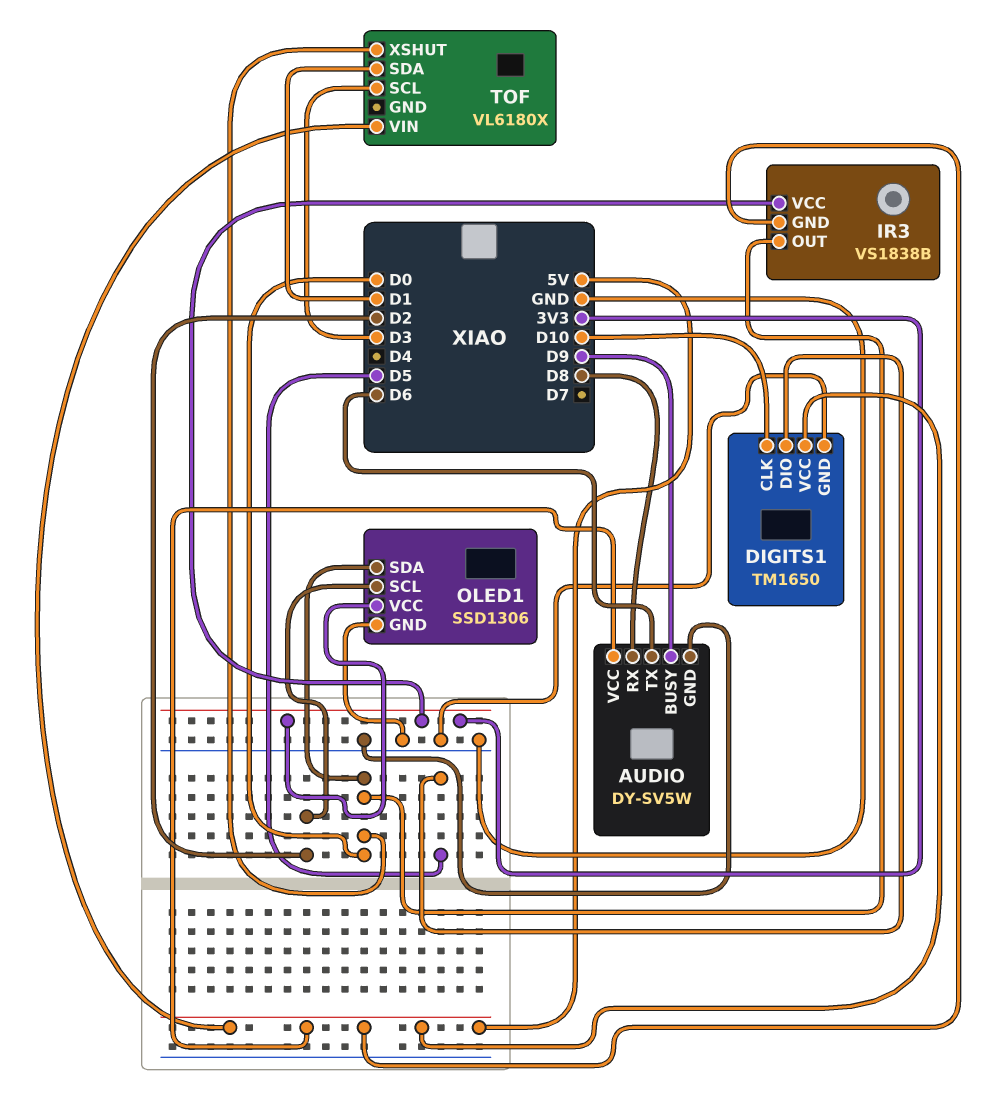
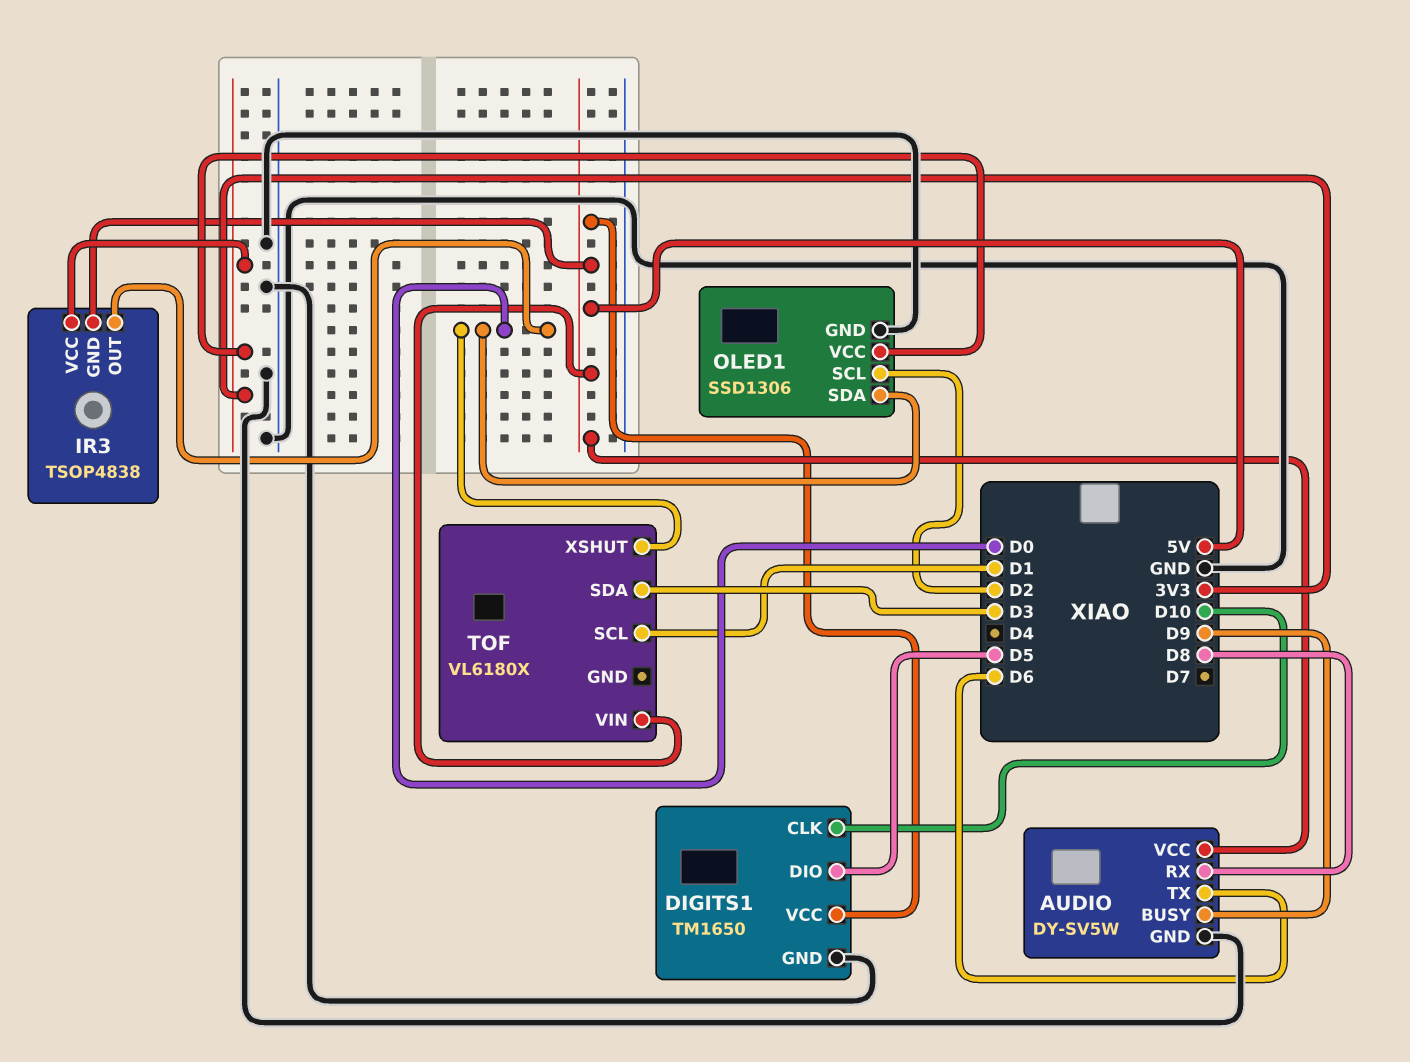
IR3: VS1838B -> TSOP4838
TOF pin SCL: D3 -> D1
TOF pin SDA: D1 -> D3

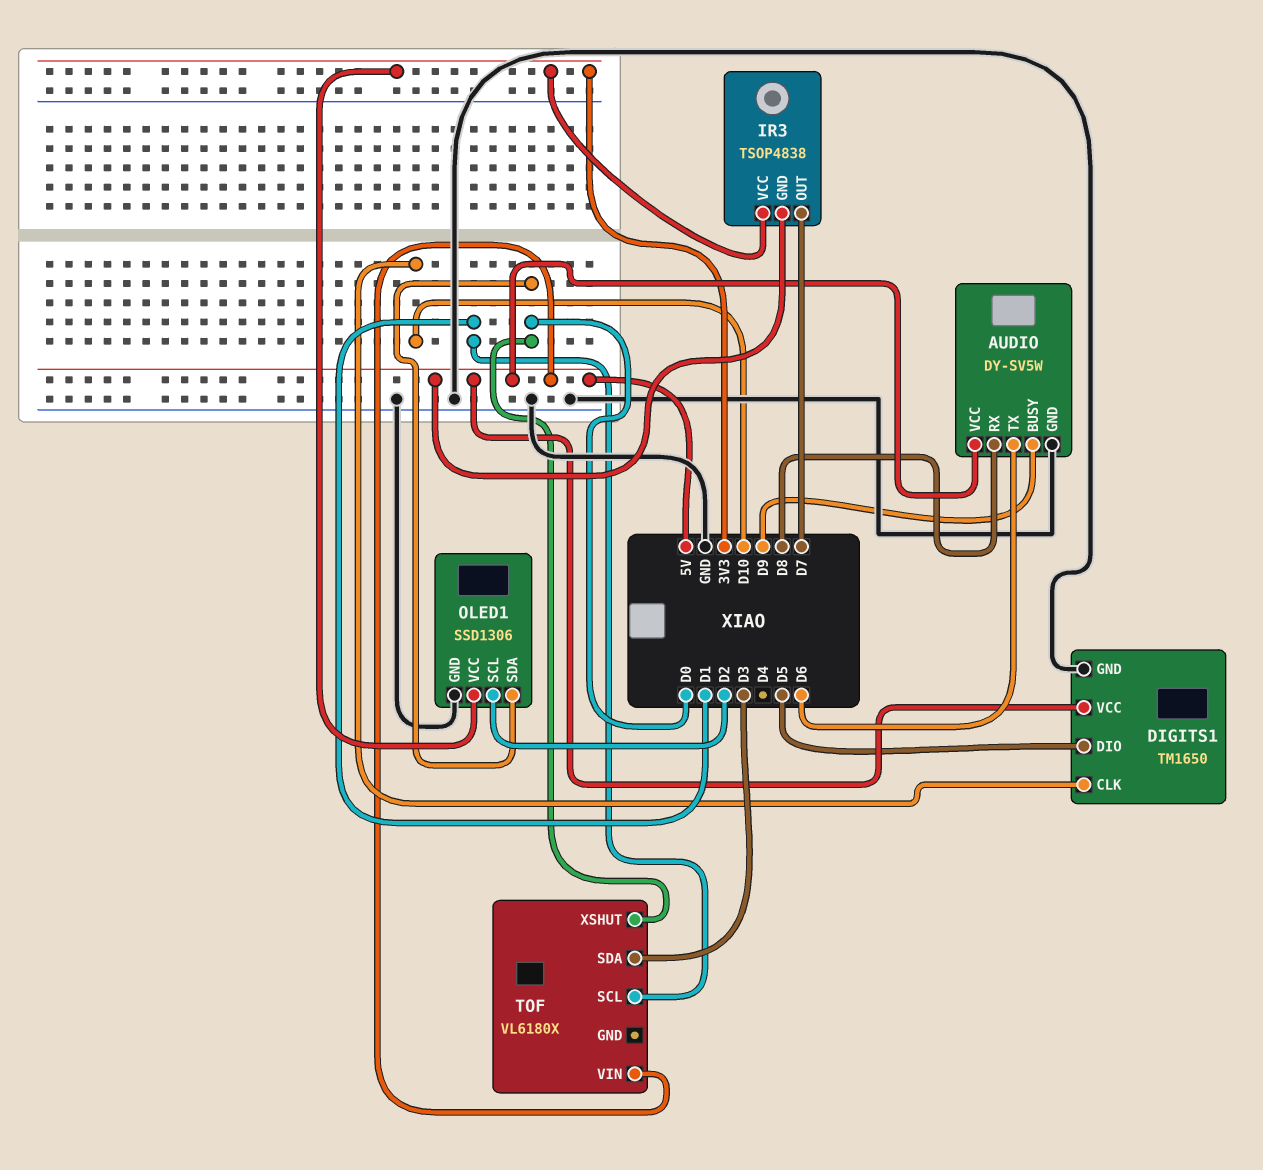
IR3 pin OUT: D0 -> D7

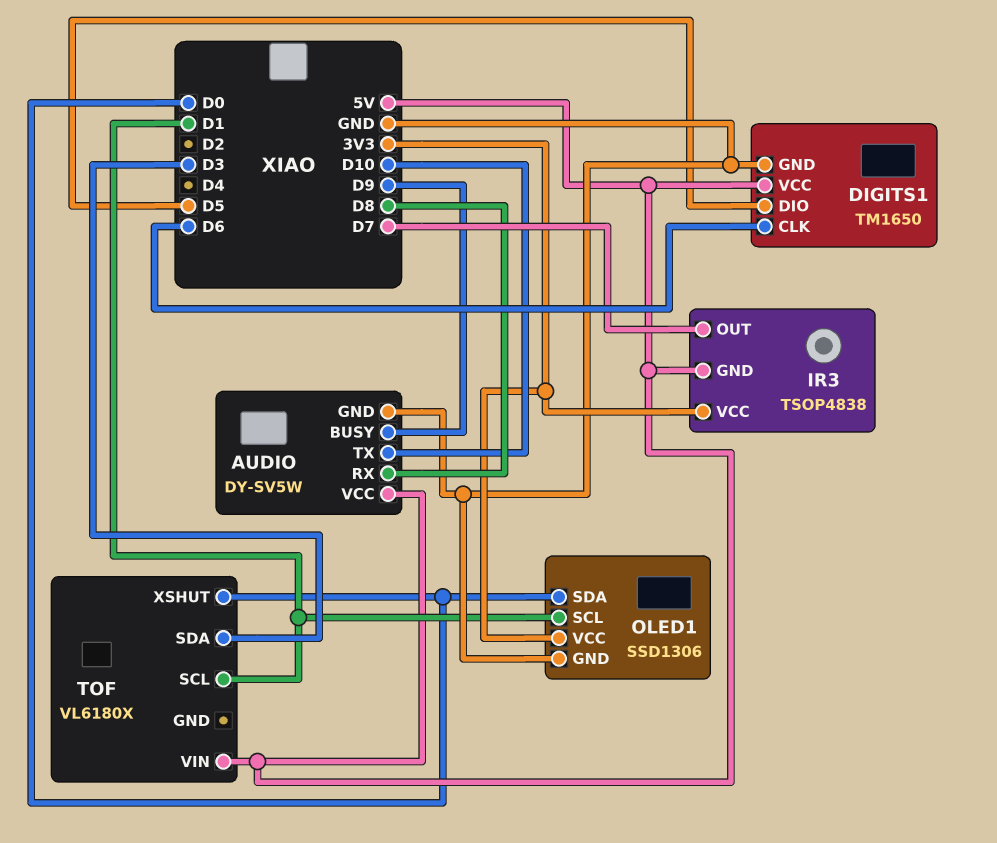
AUDIO pin TX: D6 -> D10
DIGITS1 pin CLK: D10 -> D6
OLED1 pin SCL: D2 -> D1

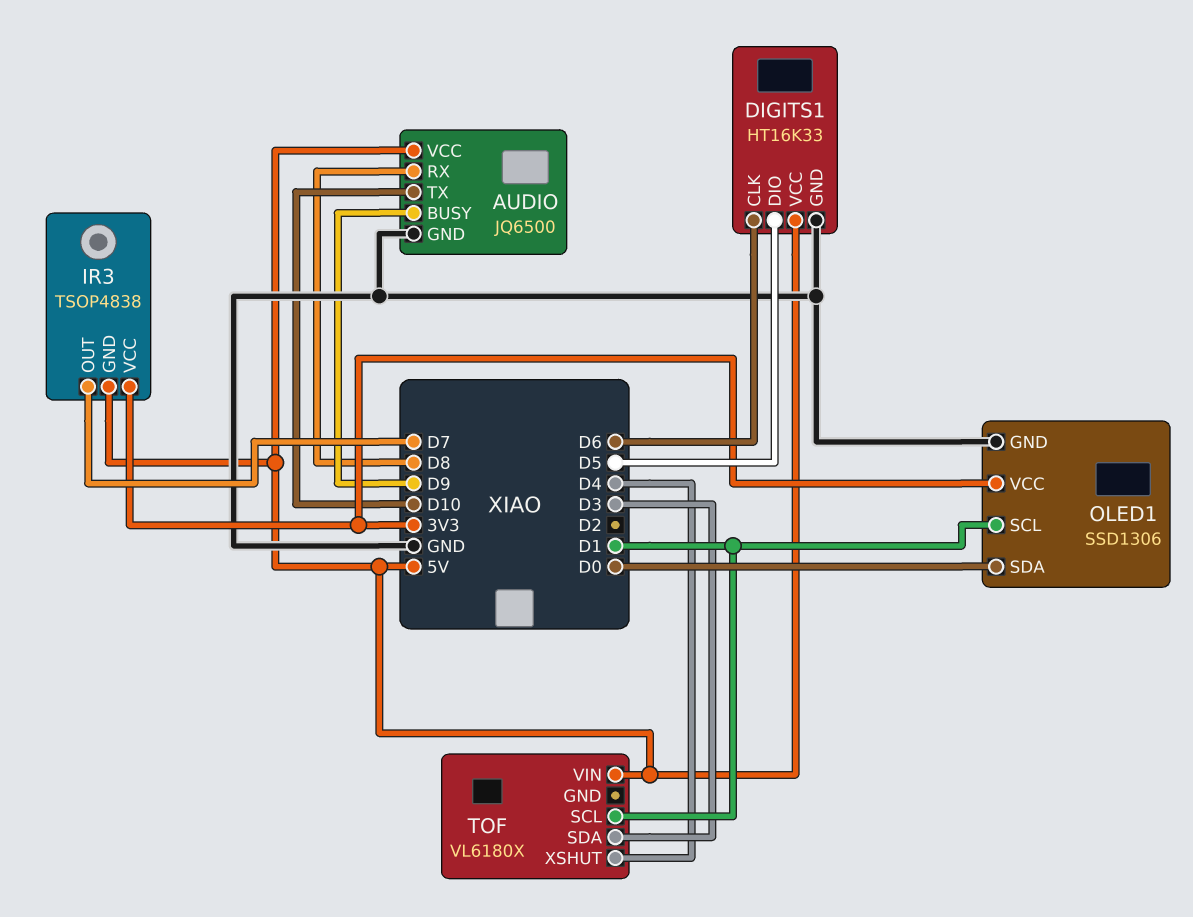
AUDIO: DY-SV5W -> JQ6500
DIGITS1: TM1650 -> HT16K33
TOF pin XSHUT: D0 -> D4

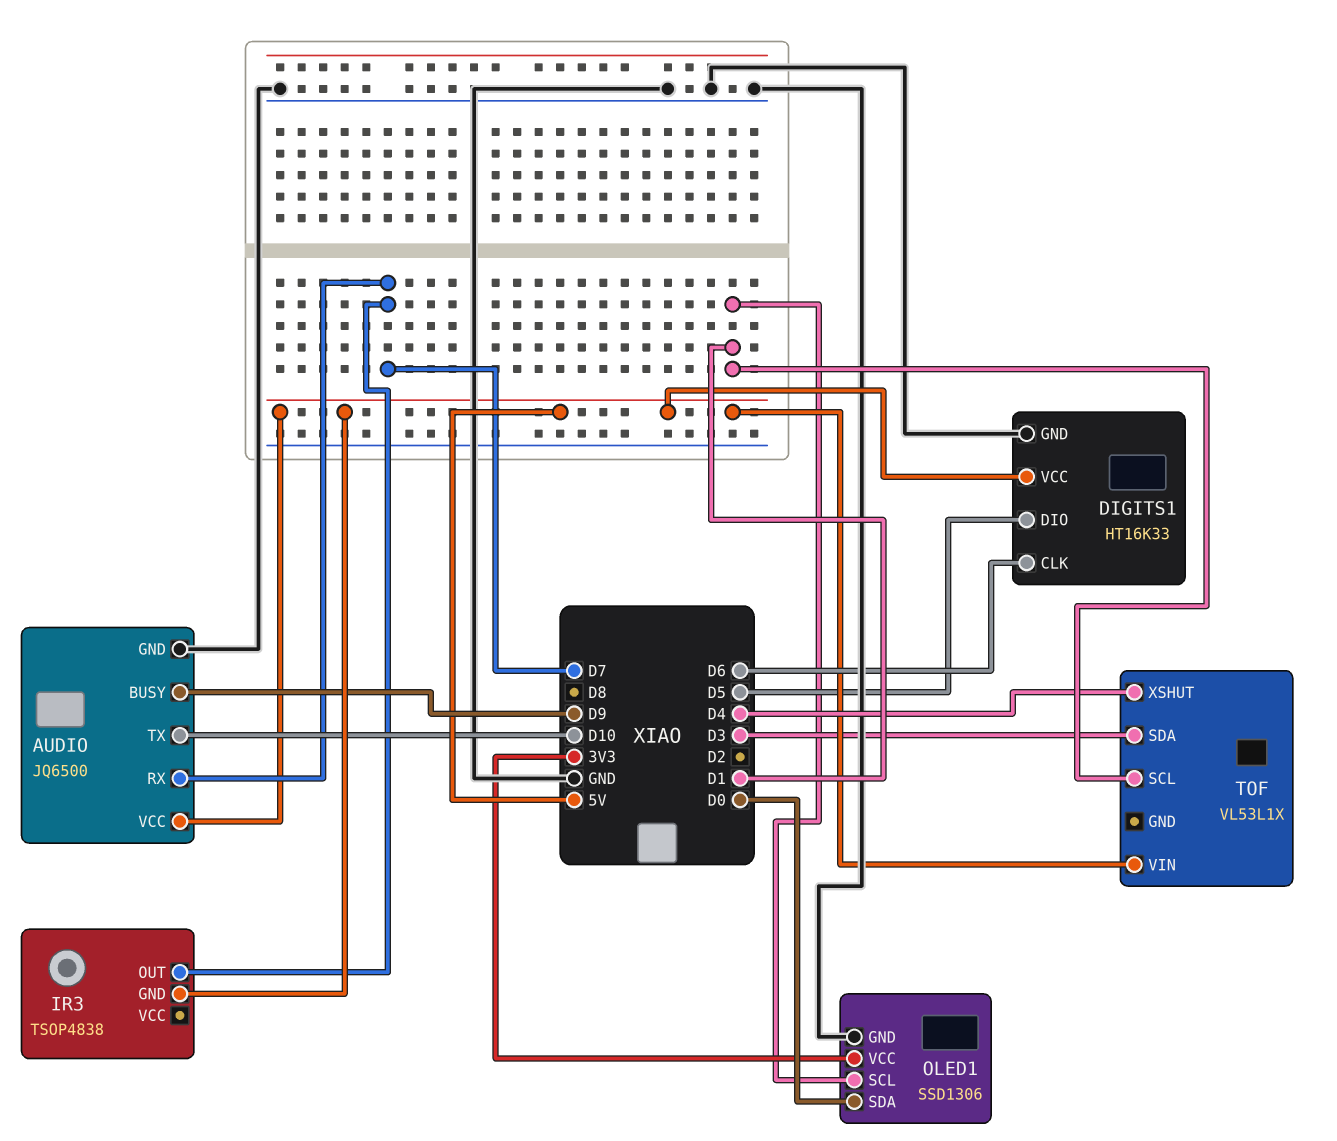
AUDIO pin RX: D8 -> D7
IR3 pin VCC: 3V3 -> none
TOF: VL6180X -> VL53L1X

